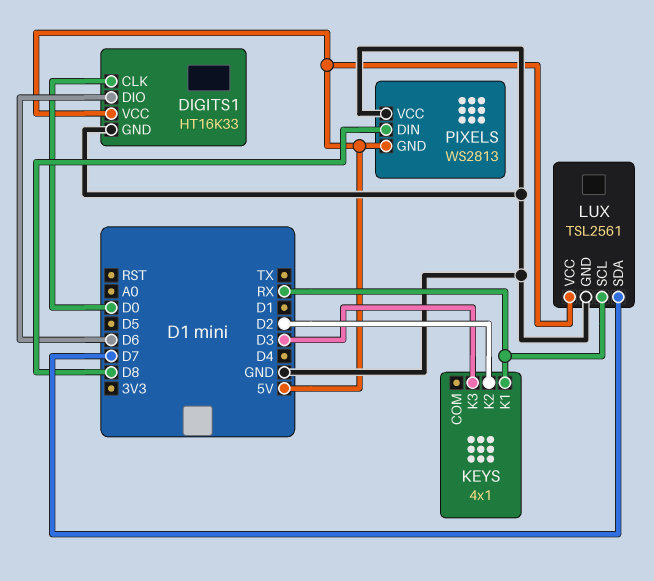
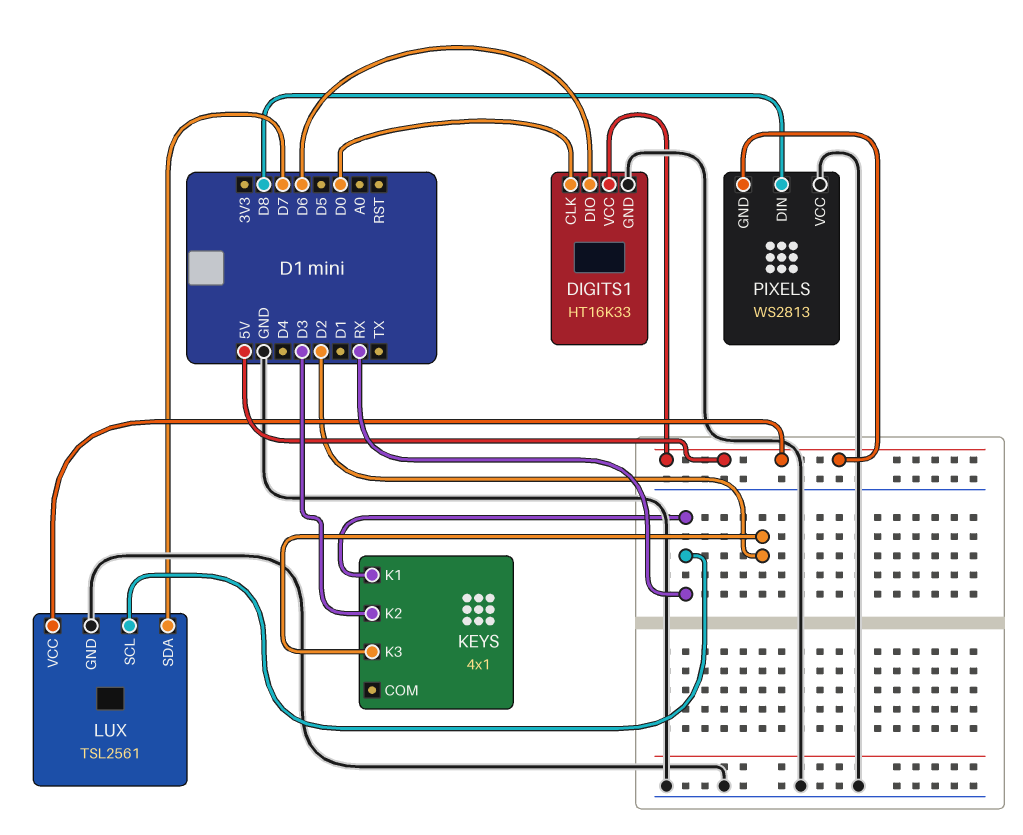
KEYS pin K2: D2 -> D3
KEYS pin K3: D3 -> D2

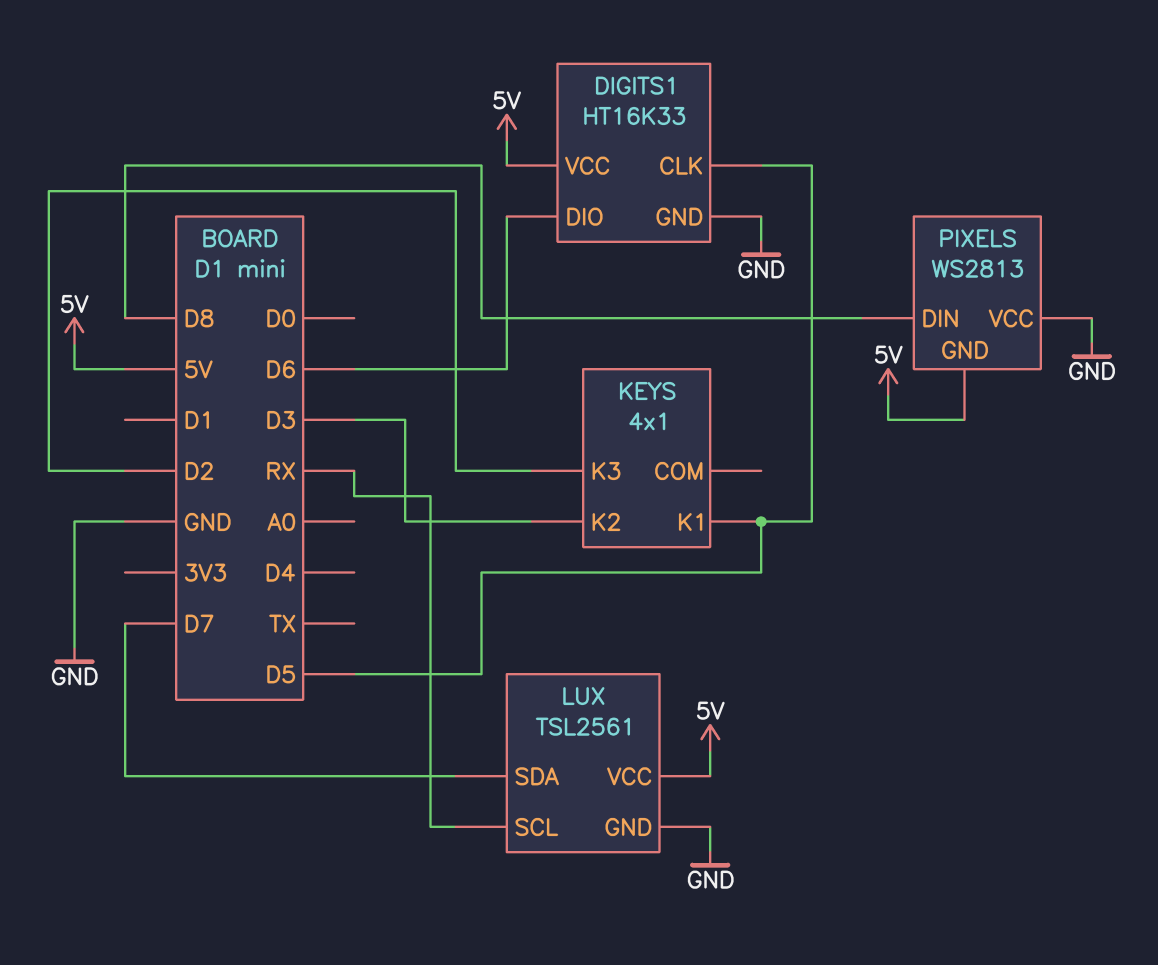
DIGITS1 pin CLK: D0 -> D5
KEYS pin K1: RX -> D5

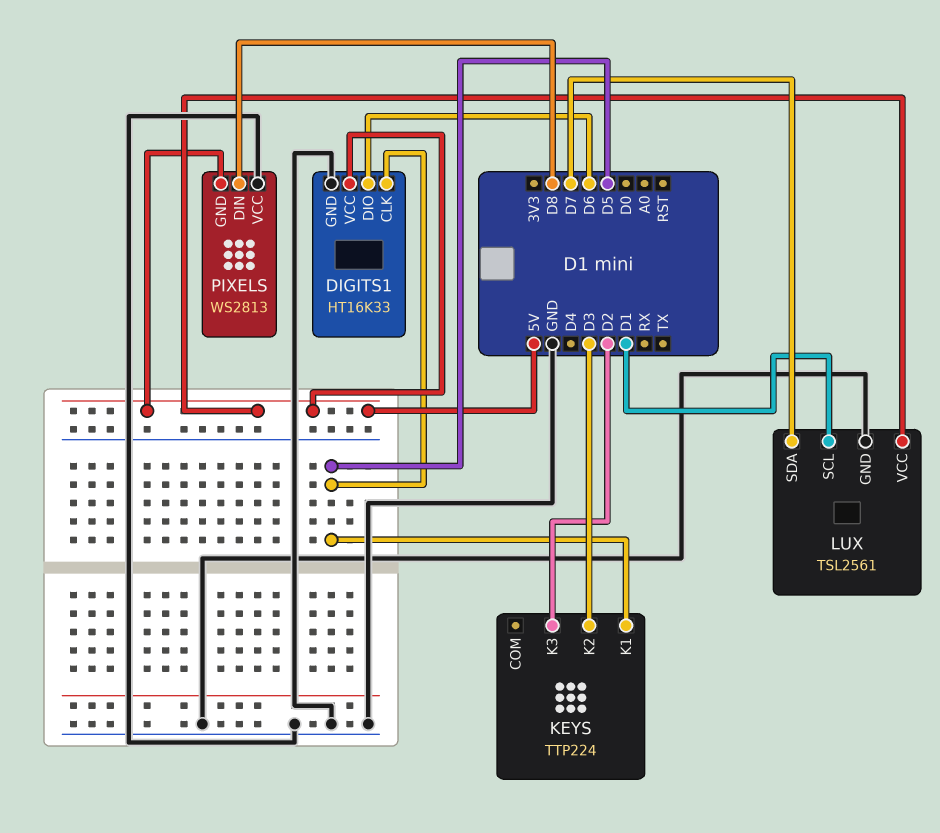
KEYS: 4x1 -> TTP224
LUX pin SCL: RX -> D1

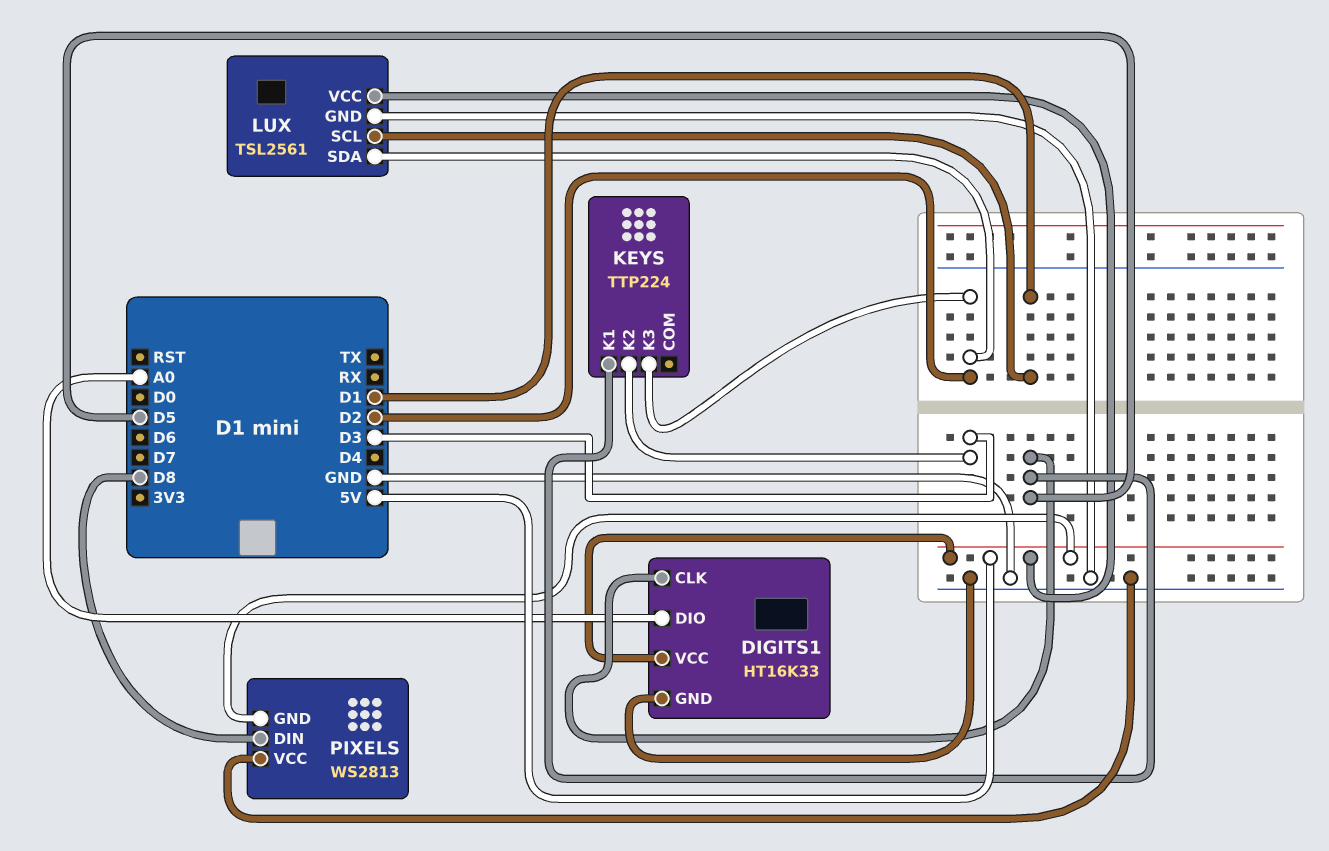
DIGITS1 pin DIO: D6 -> A0
LUX pin SDA: D7 -> D2

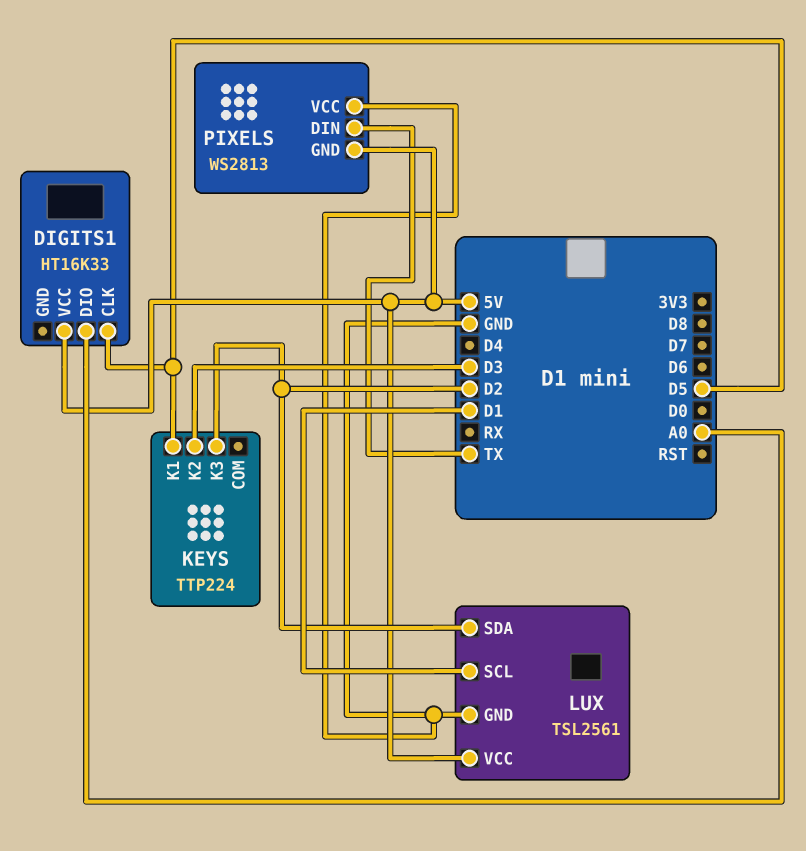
DIGITS1 pin GND: GND -> none
PIXELS pin DIN: D8 -> TX

